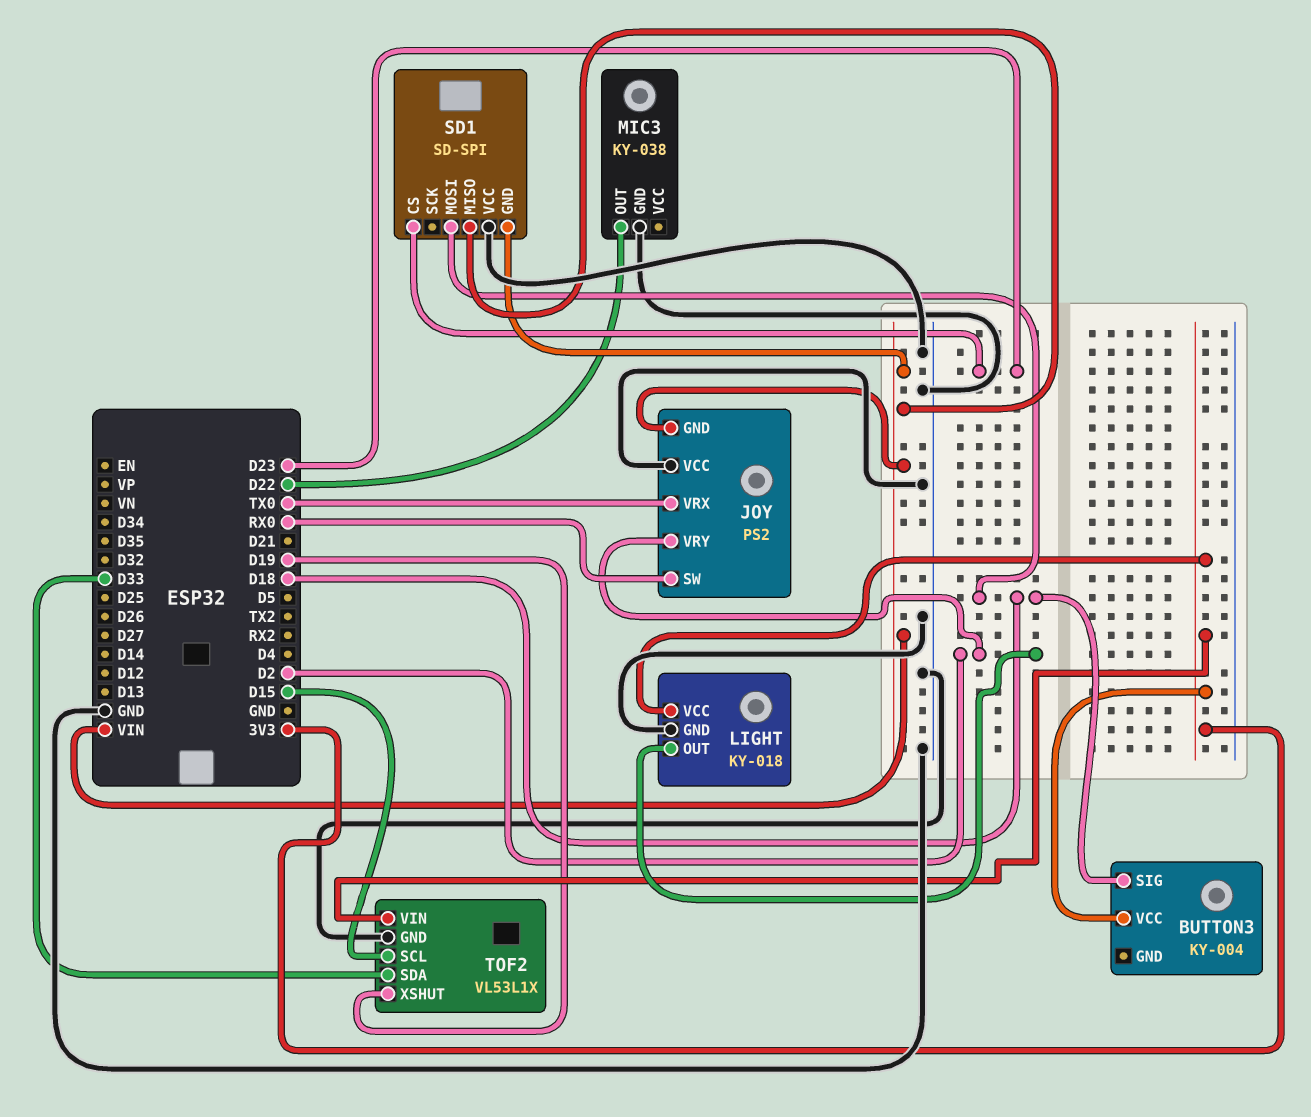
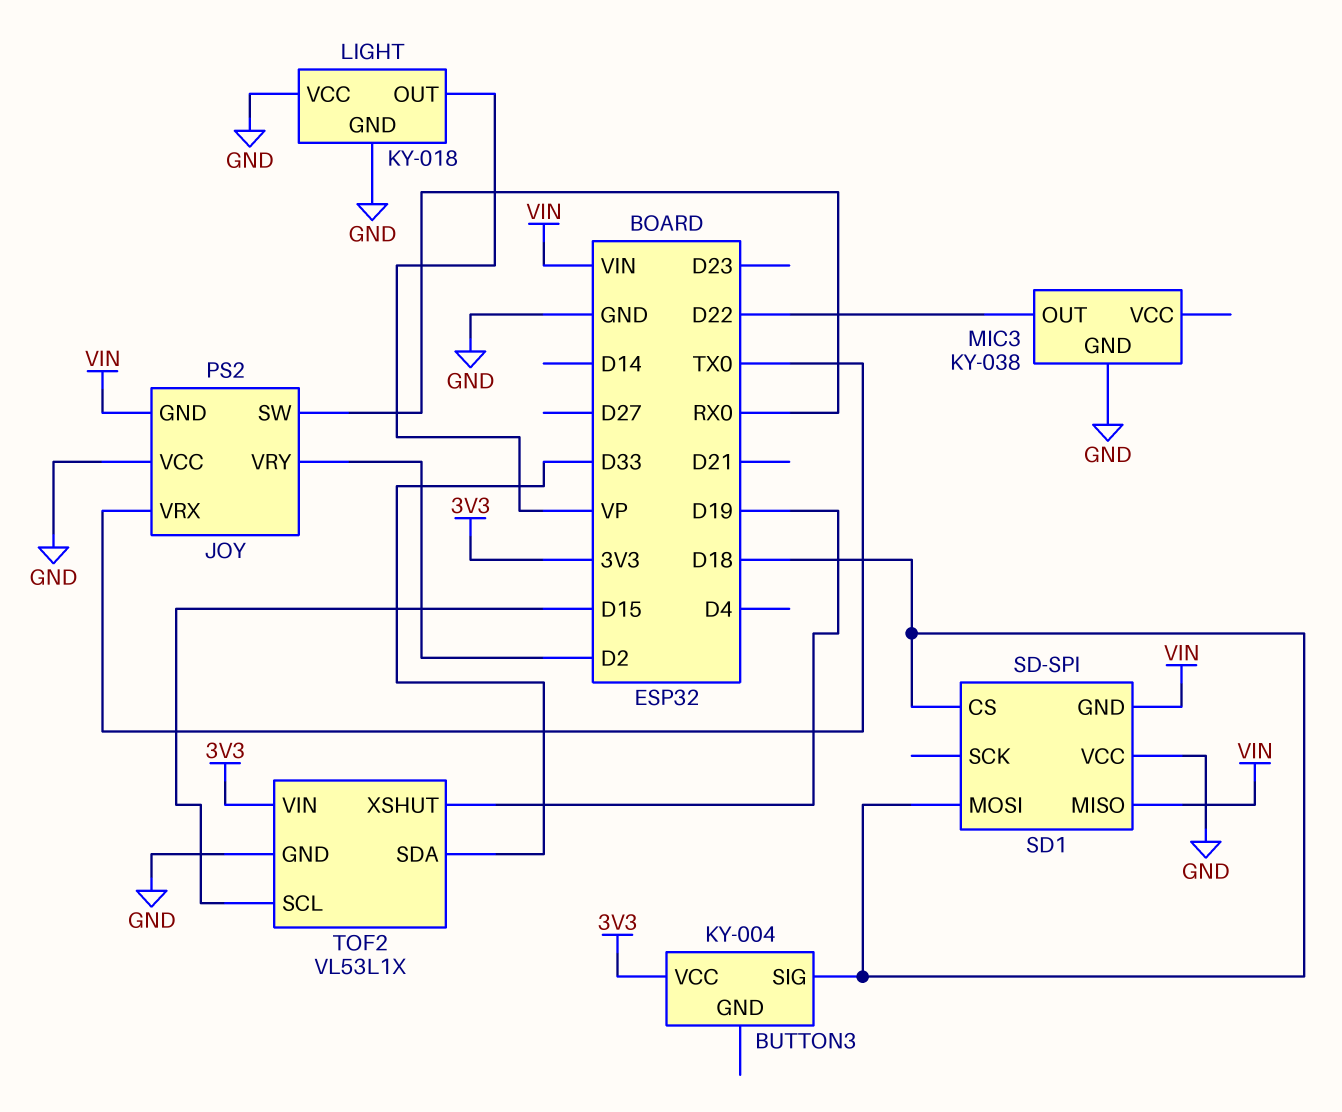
LIGHT pin OUT: D2 -> VP
LIGHT pin VCC: 3V3 -> GND
SD1 pin CS: D23 -> D18

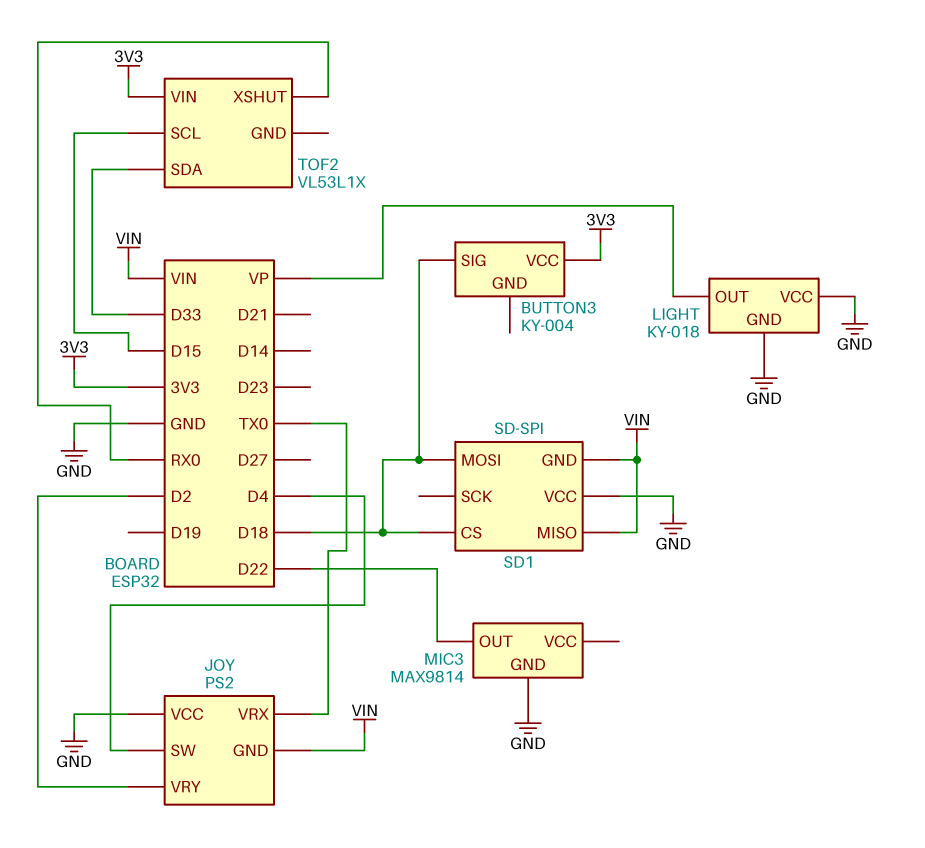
JOY pin SW: RX0 -> D4
MIC3: KY-038 -> MAX9814
TOF2 pin GND: GND -> none
TOF2 pin XSHUT: D19 -> RX0

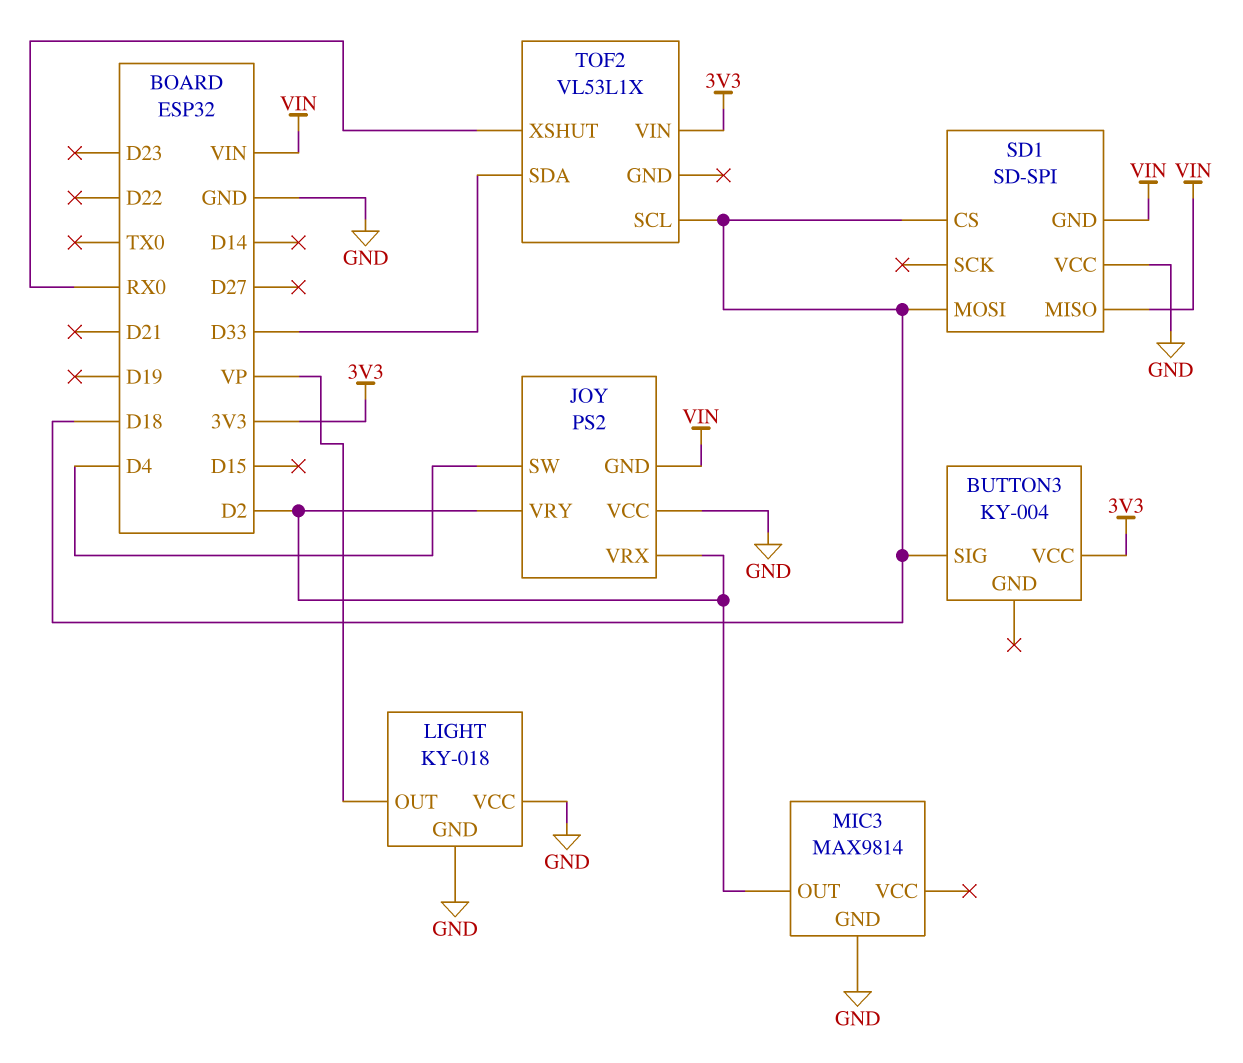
JOY pin VRX: TX0 -> D2
MIC3 pin OUT: D22 -> D2
TOF2 pin SCL: D15 -> D18

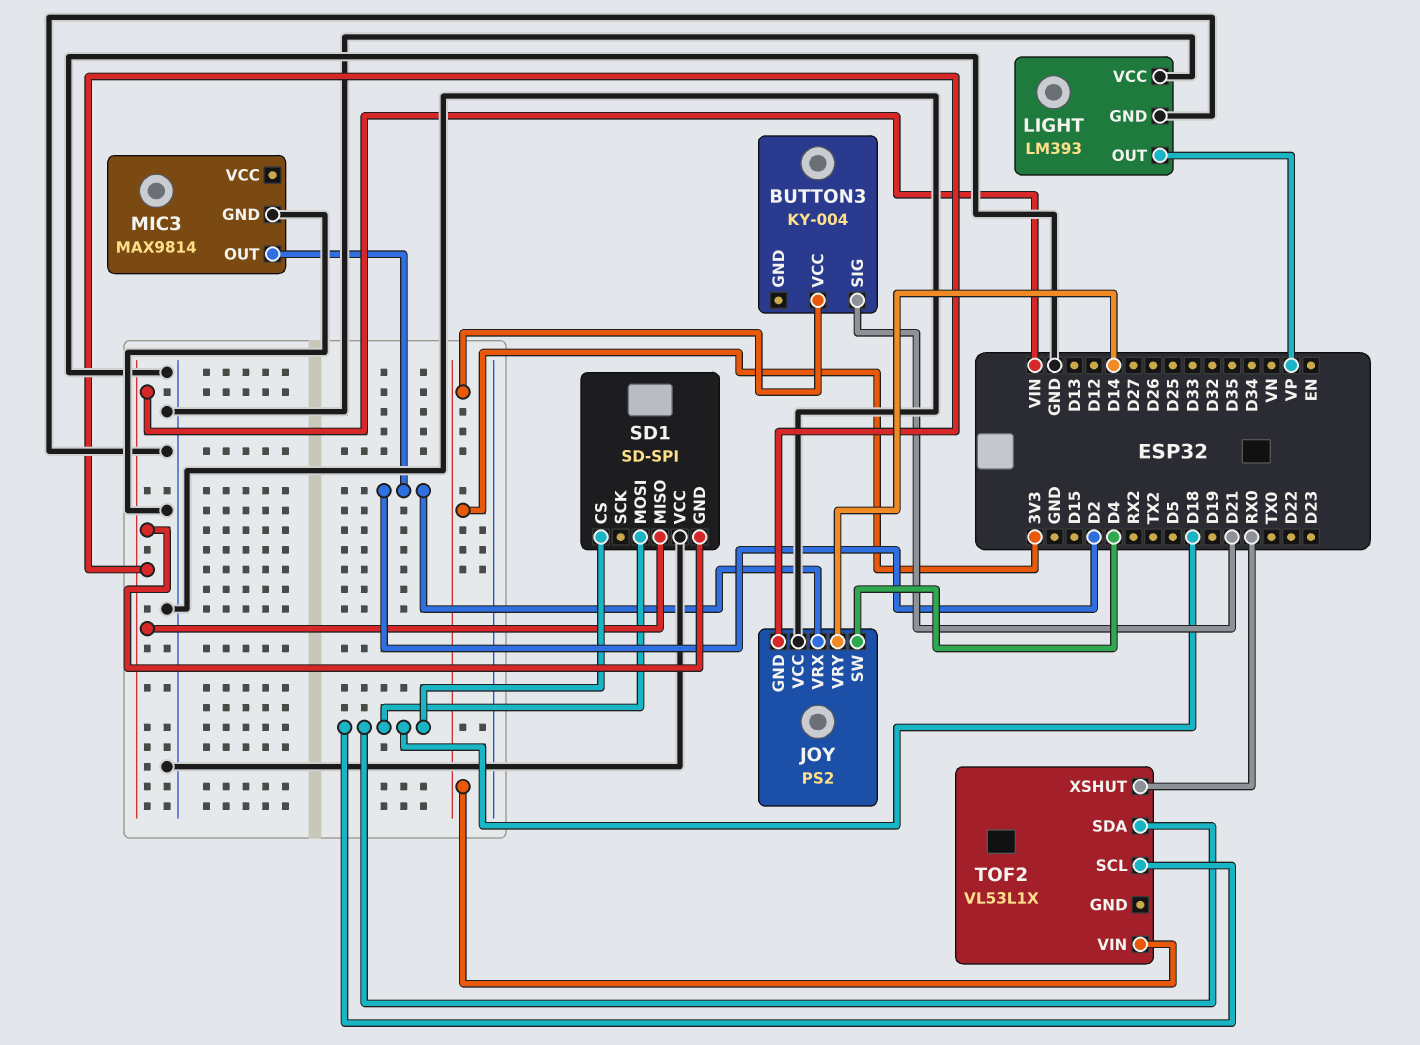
BUTTON3 pin SIG: D18 -> D21
JOY pin VRY: D2 -> D14
LIGHT: KY-018 -> LM393
TOF2 pin SDA: D33 -> D18

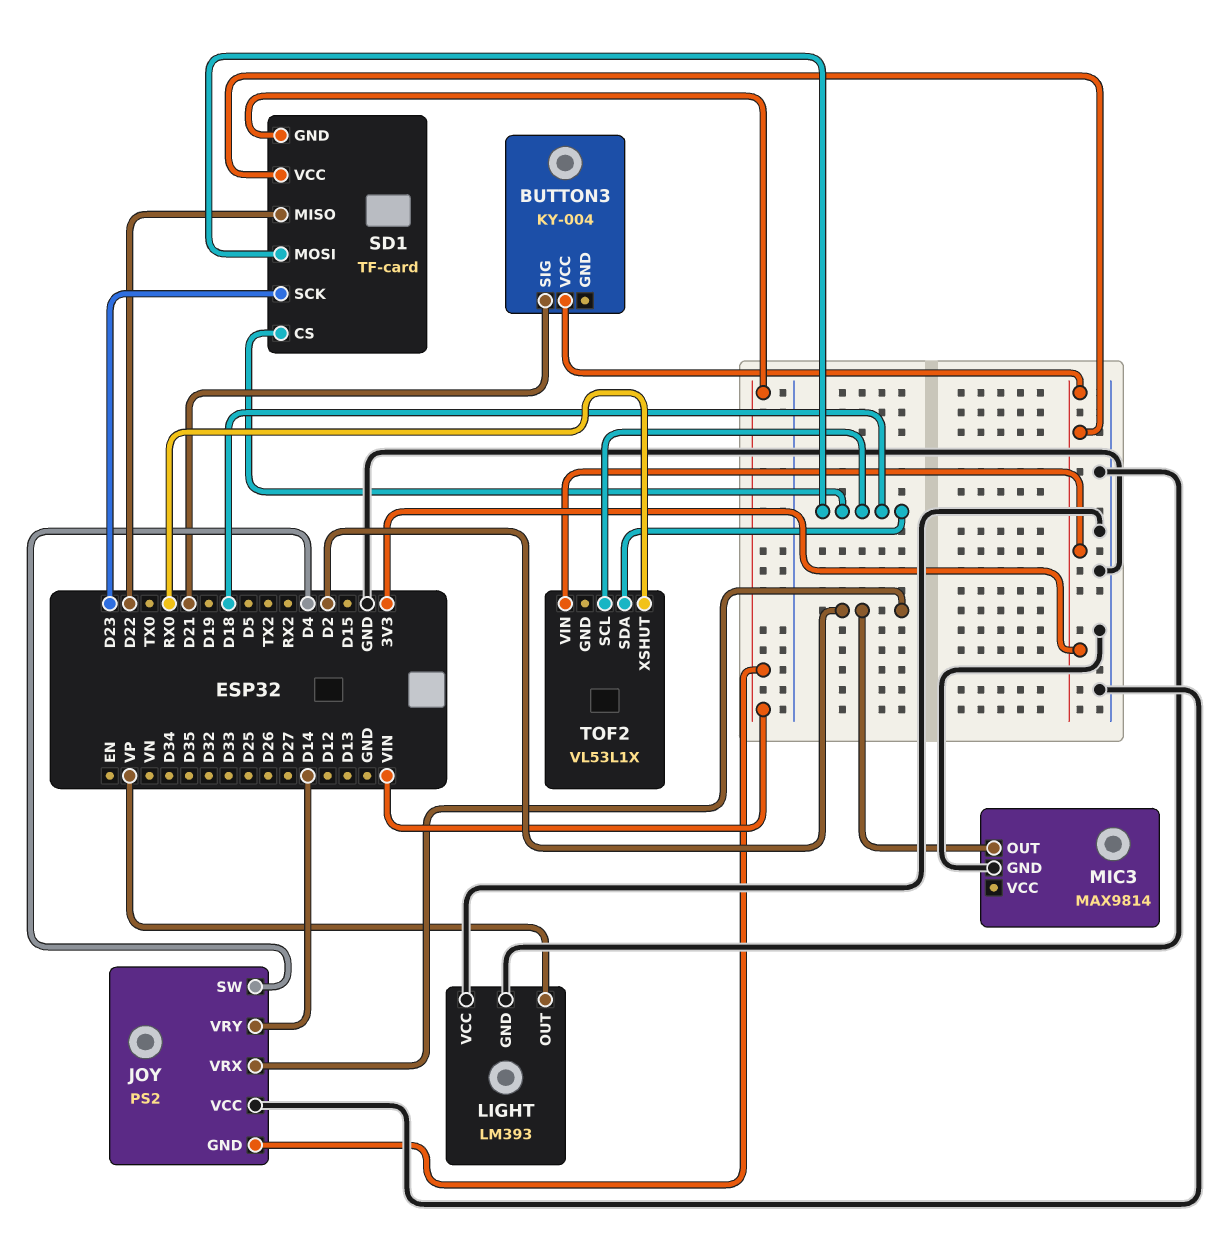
SD1: SD-SPI -> TF-card
SD1 pin MISO: VIN -> D22
SD1 pin SCK: none -> D23
SD1 pin VCC: GND -> 3V3

